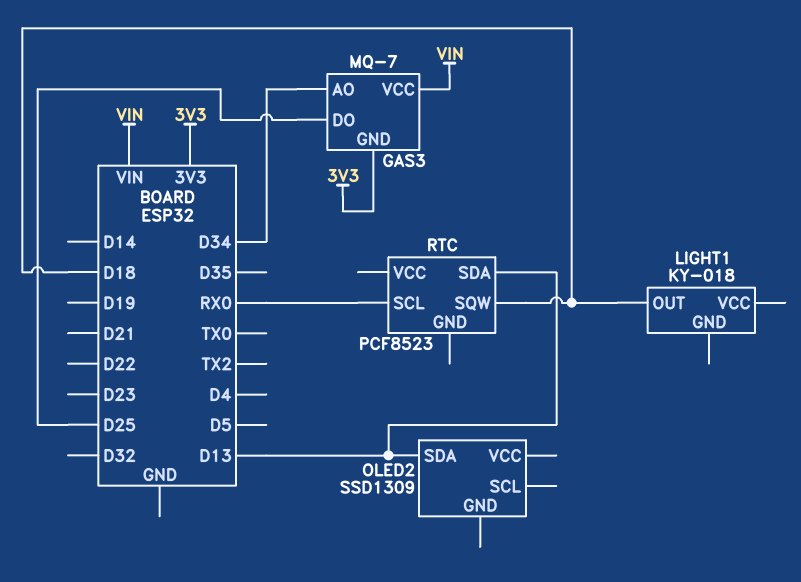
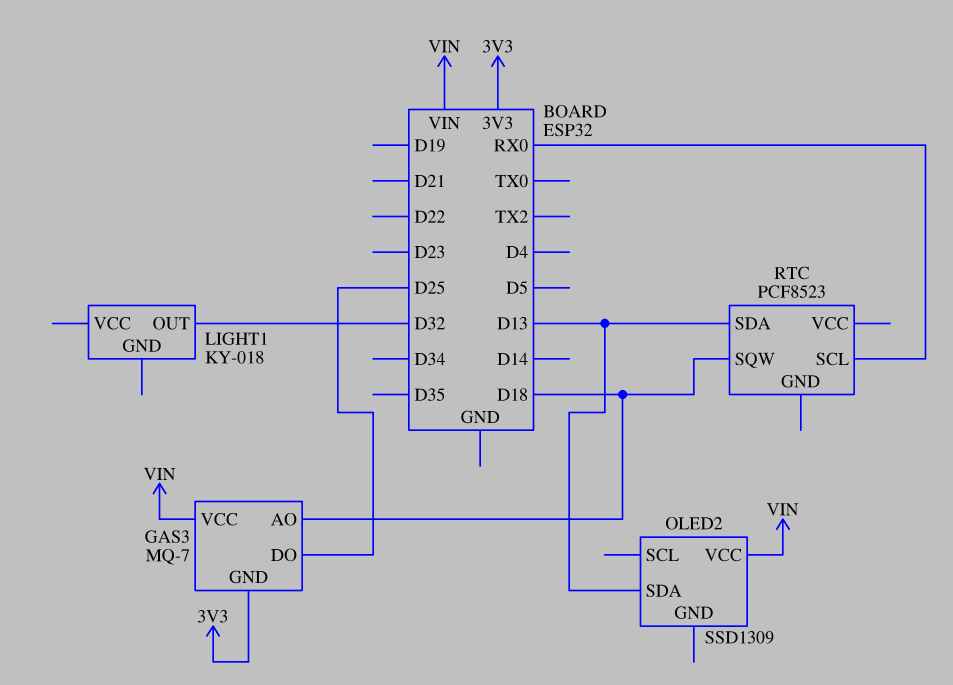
GAS3 pin AO: D34 -> D18
LIGHT1 pin OUT: D18 -> D32
OLED2 pin VCC: none -> VIN

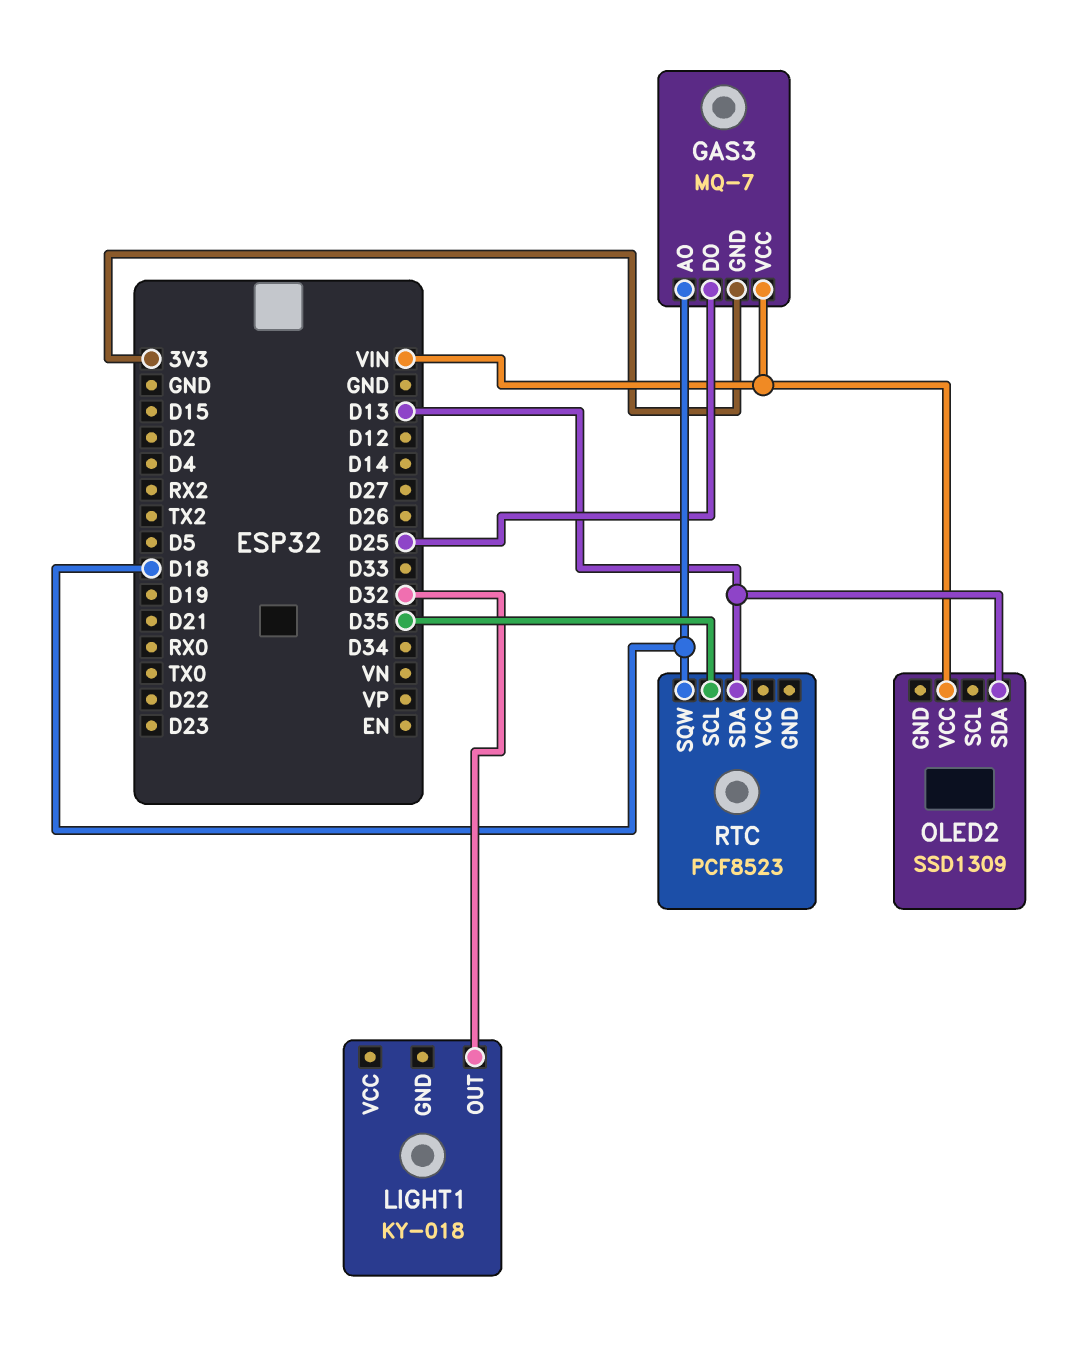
RTC pin SCL: RX0 -> D35

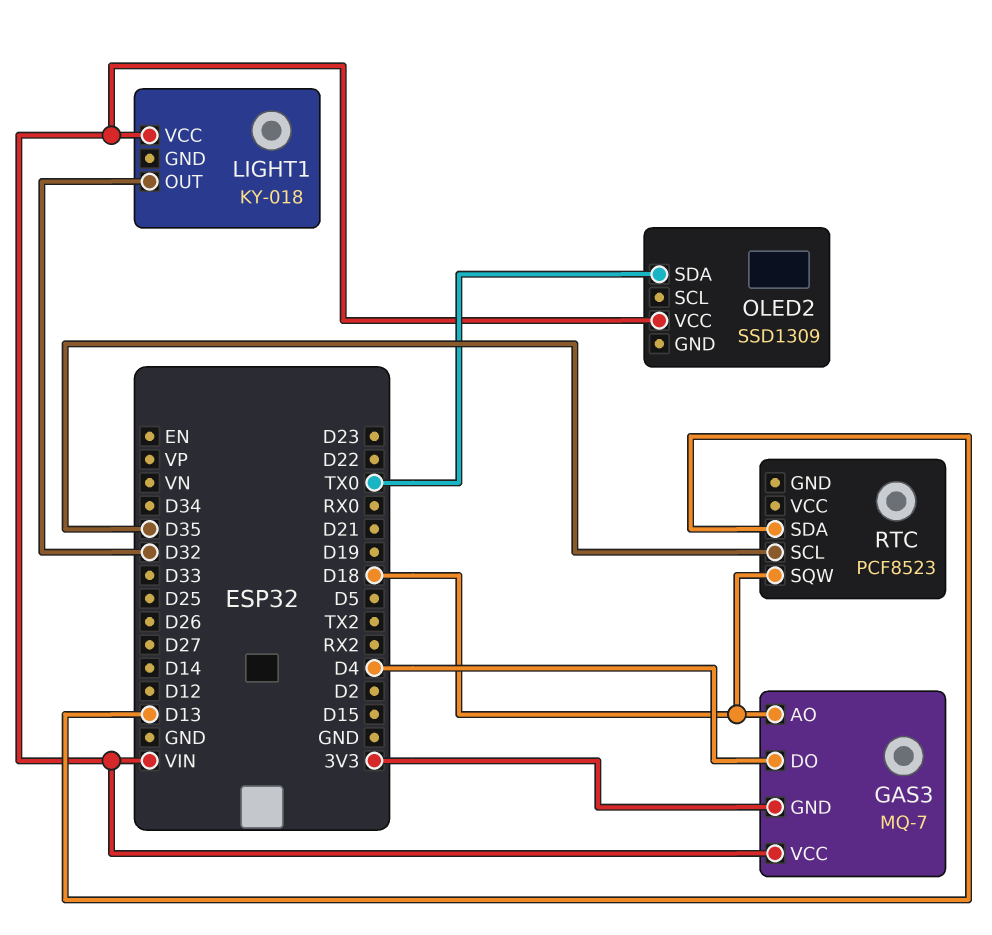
GAS3 pin DO: D25 -> D4
LIGHT1 pin VCC: none -> VIN
OLED2 pin SDA: D13 -> TX0

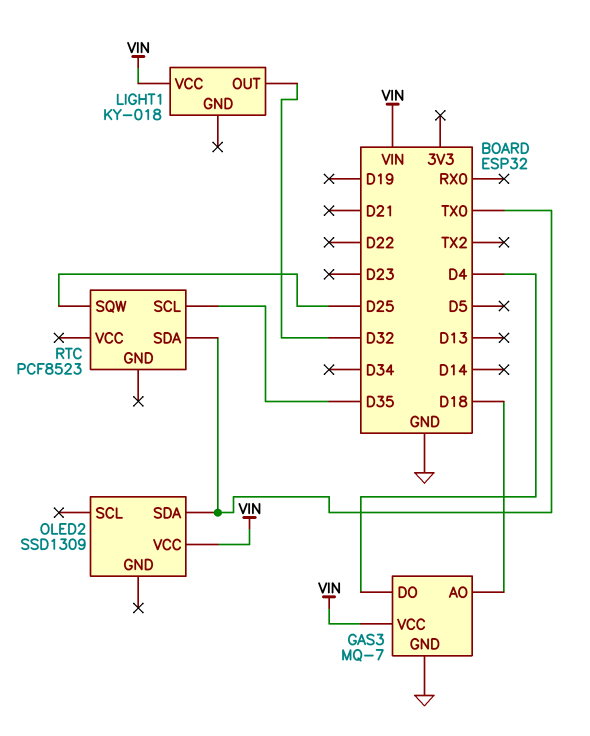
GAS3 pin GND: 3V3 -> GND
RTC pin SDA: D13 -> TX0
RTC pin SQW: D18 -> D25

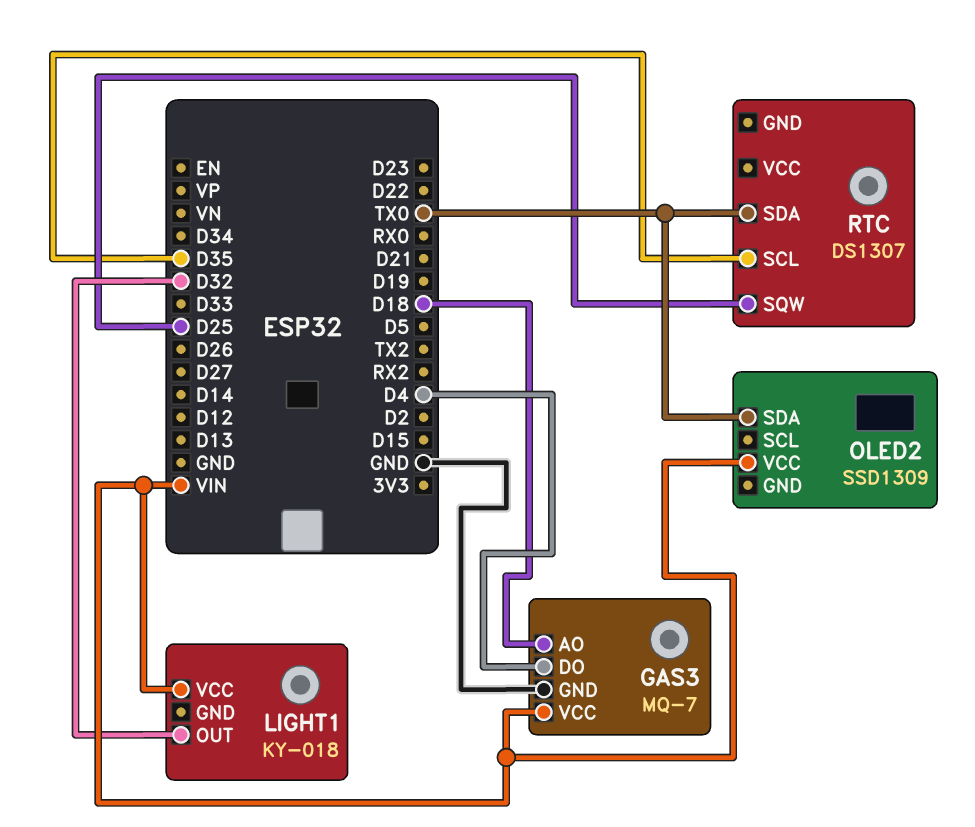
RTC: PCF8523 -> DS1307

